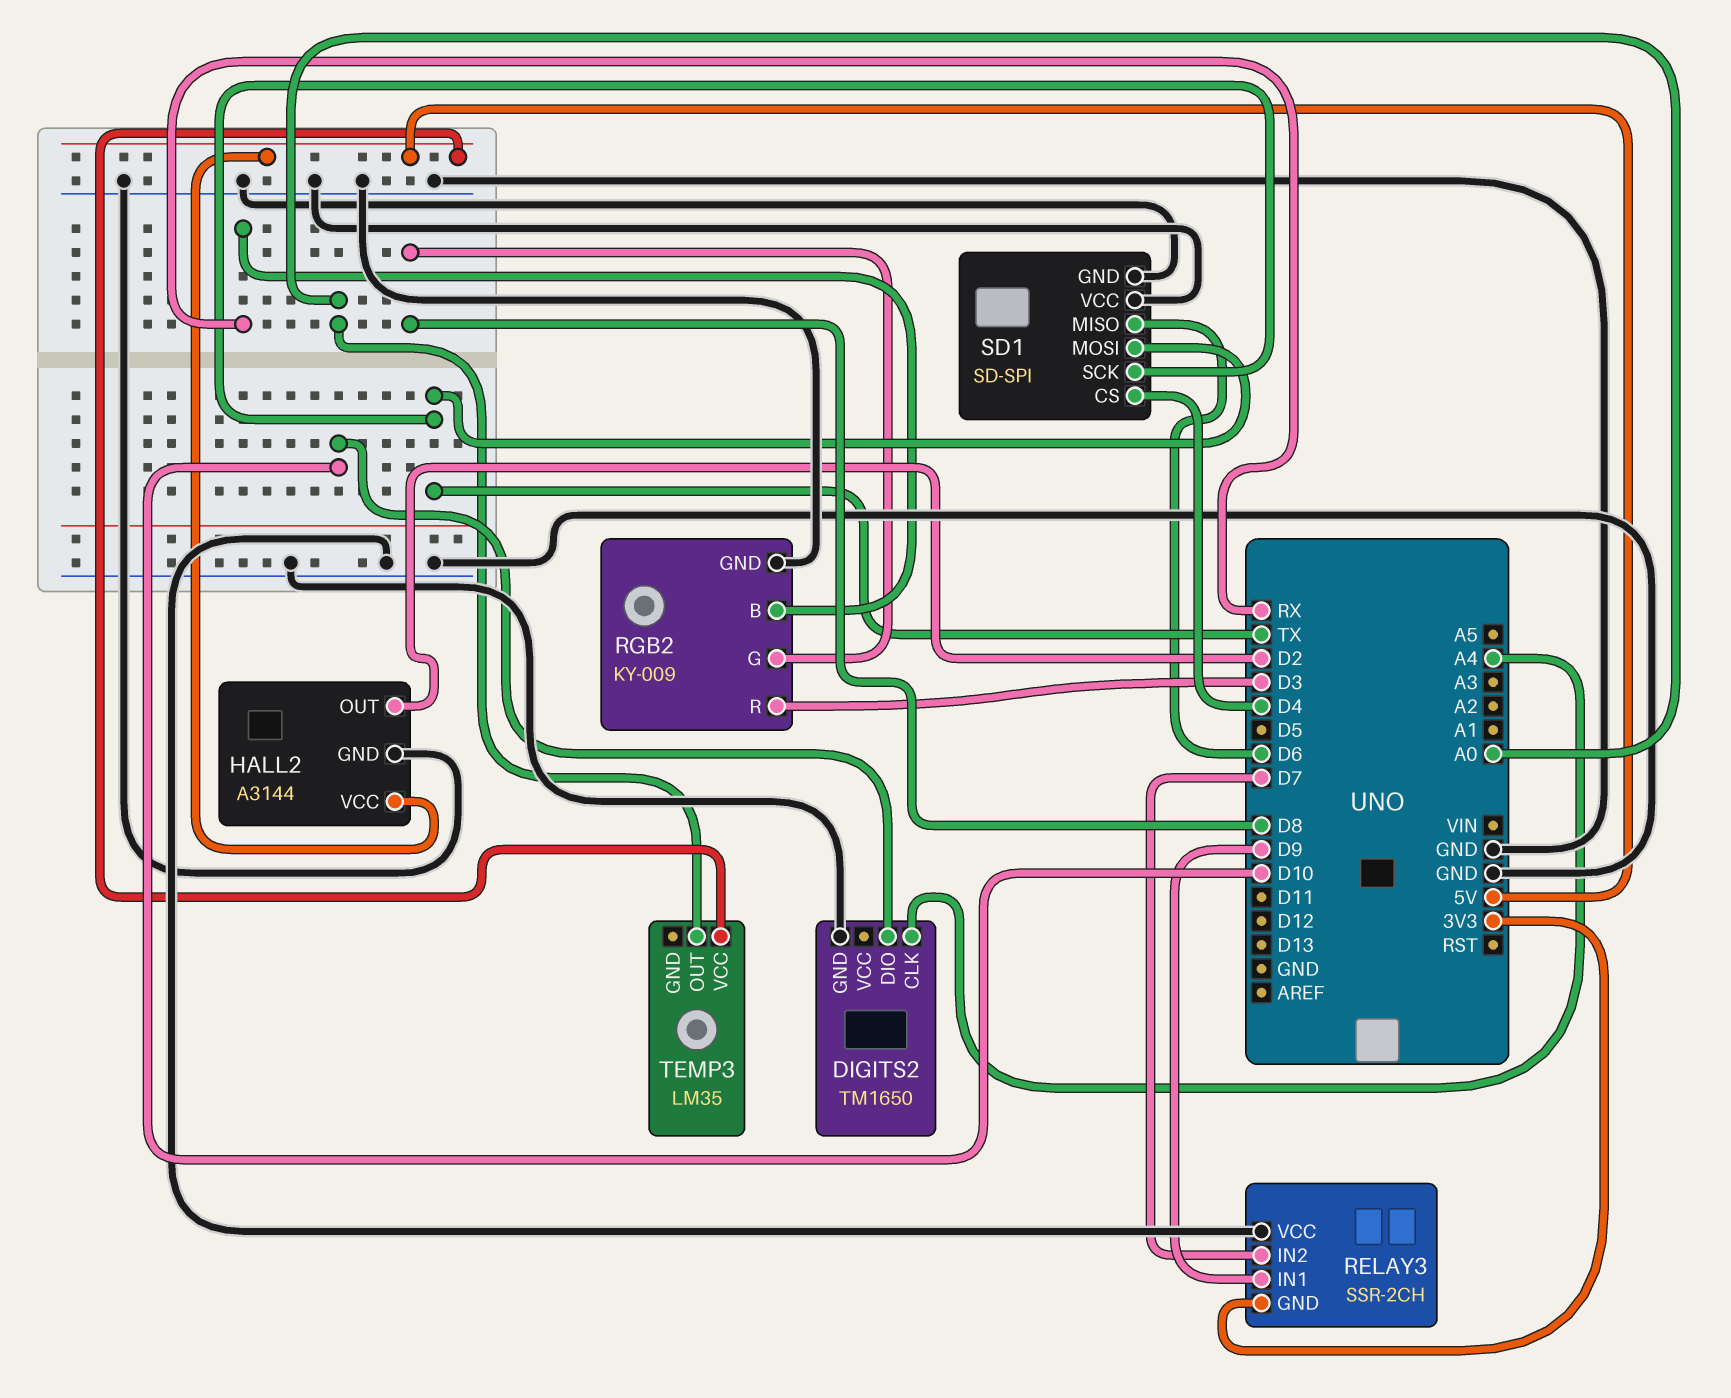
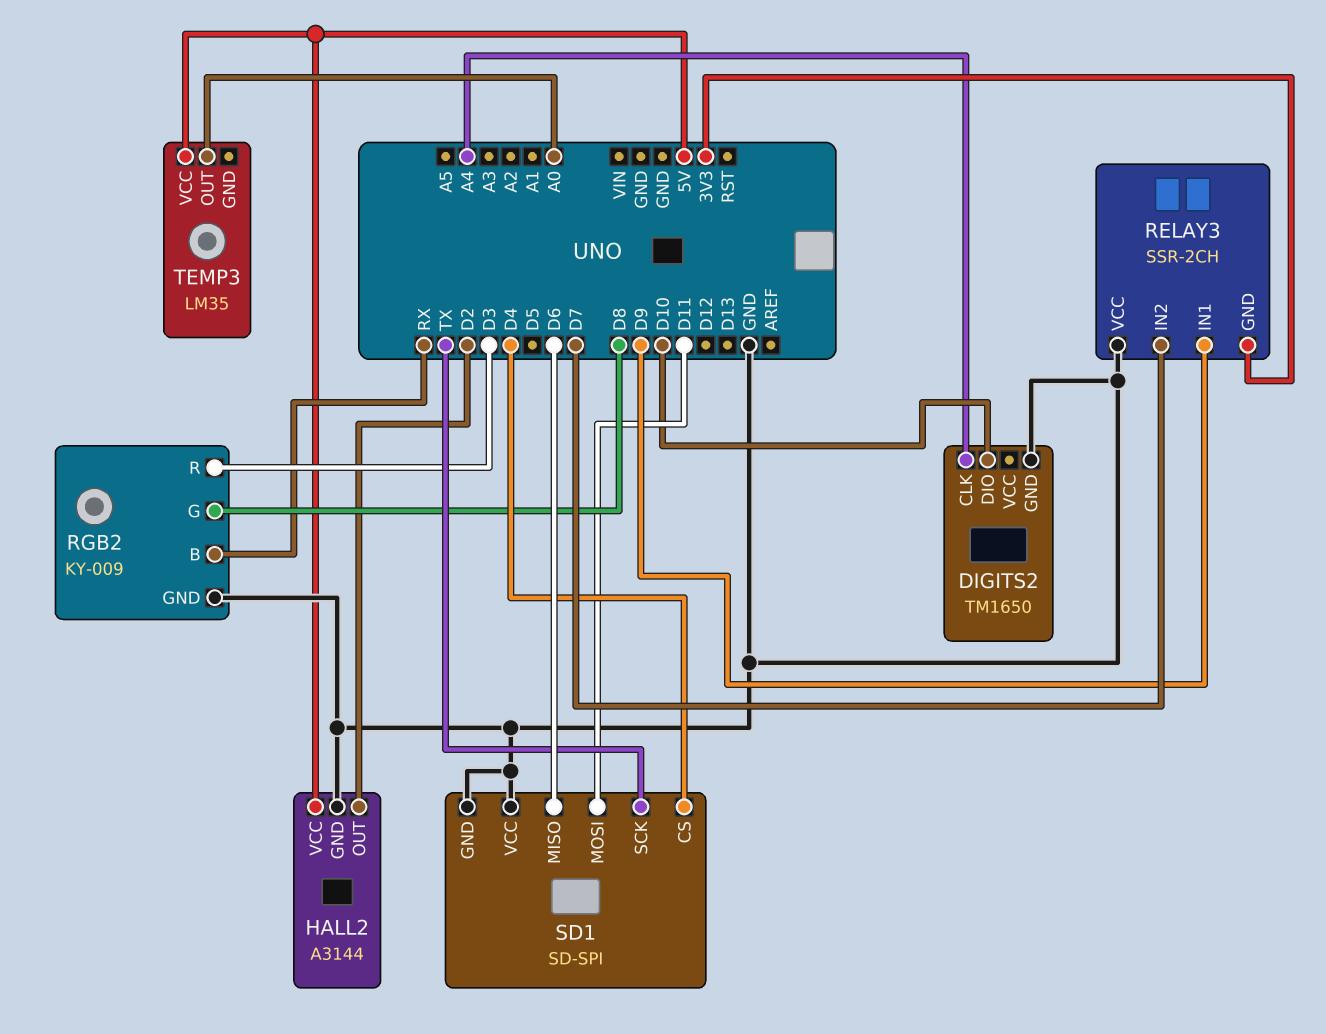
SD1 pin MOSI: TX -> D11

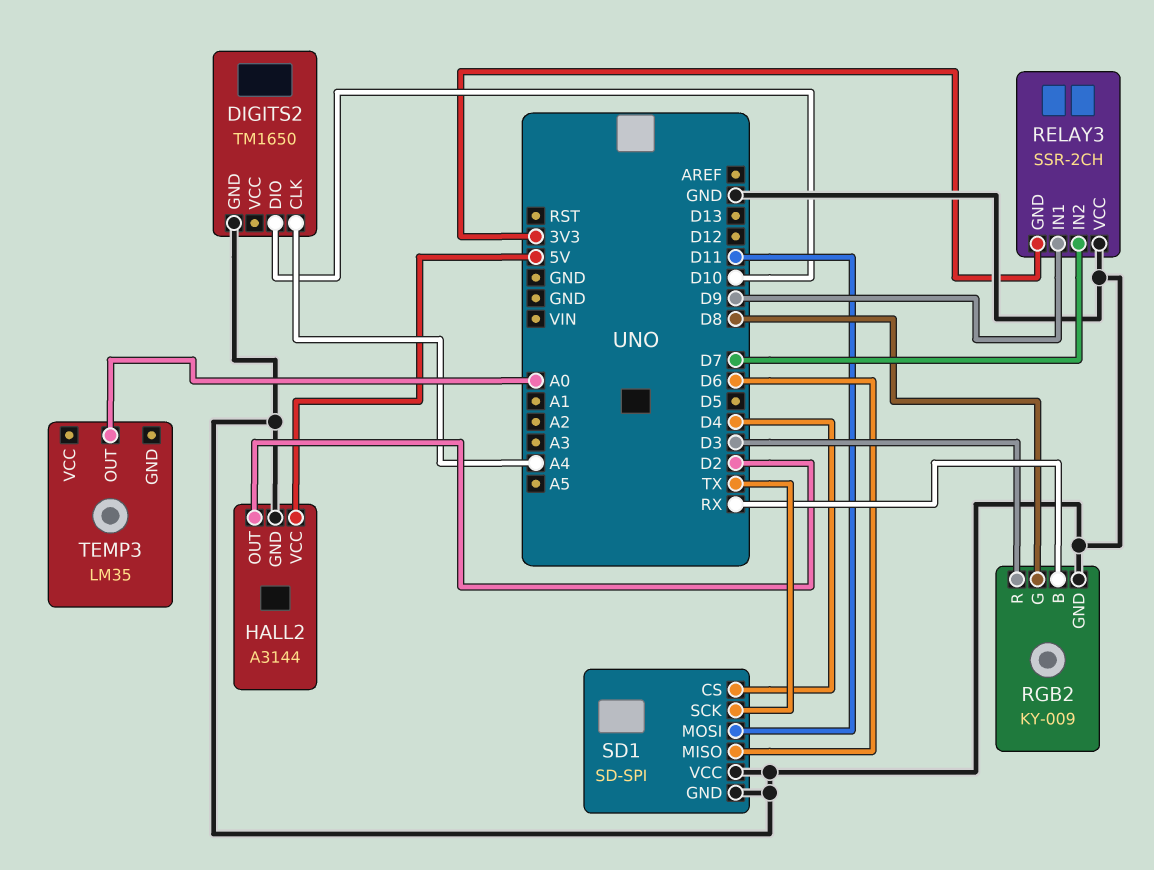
TEMP3 pin VCC: 5V -> none

